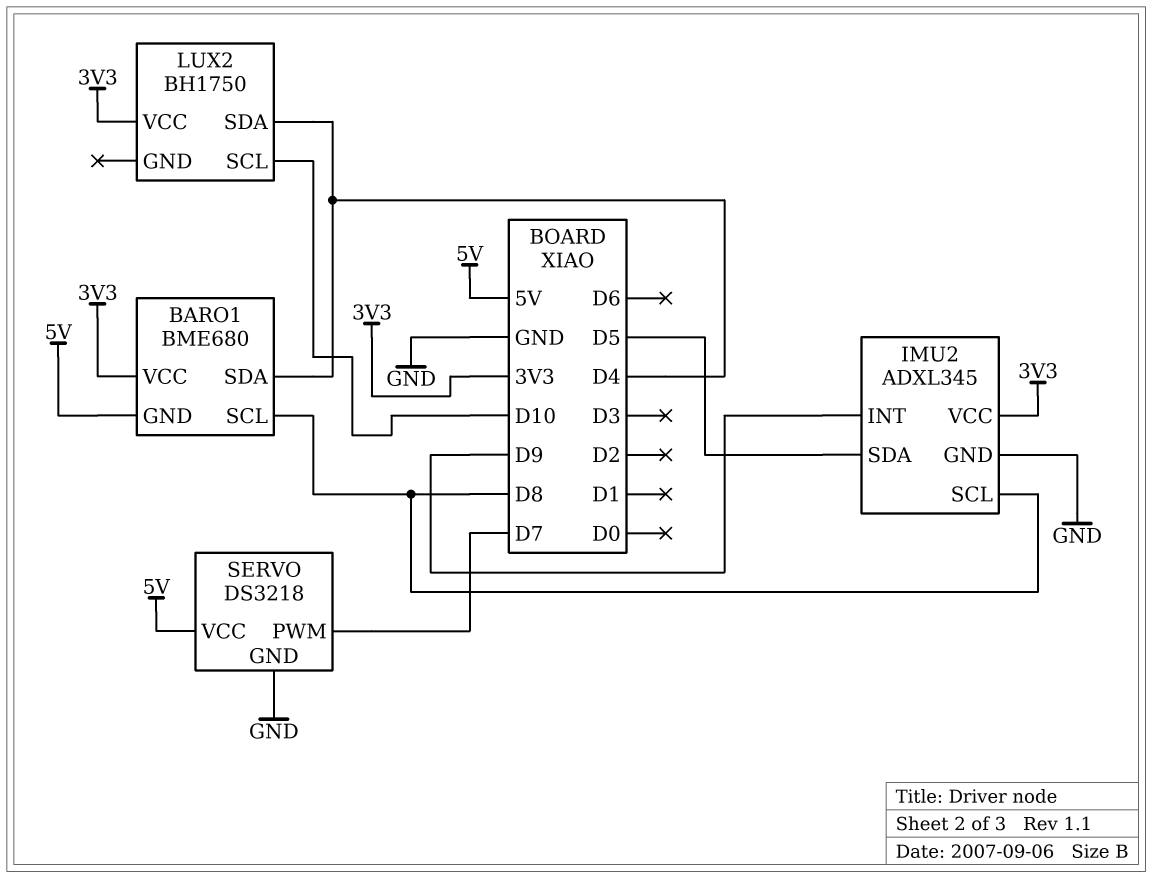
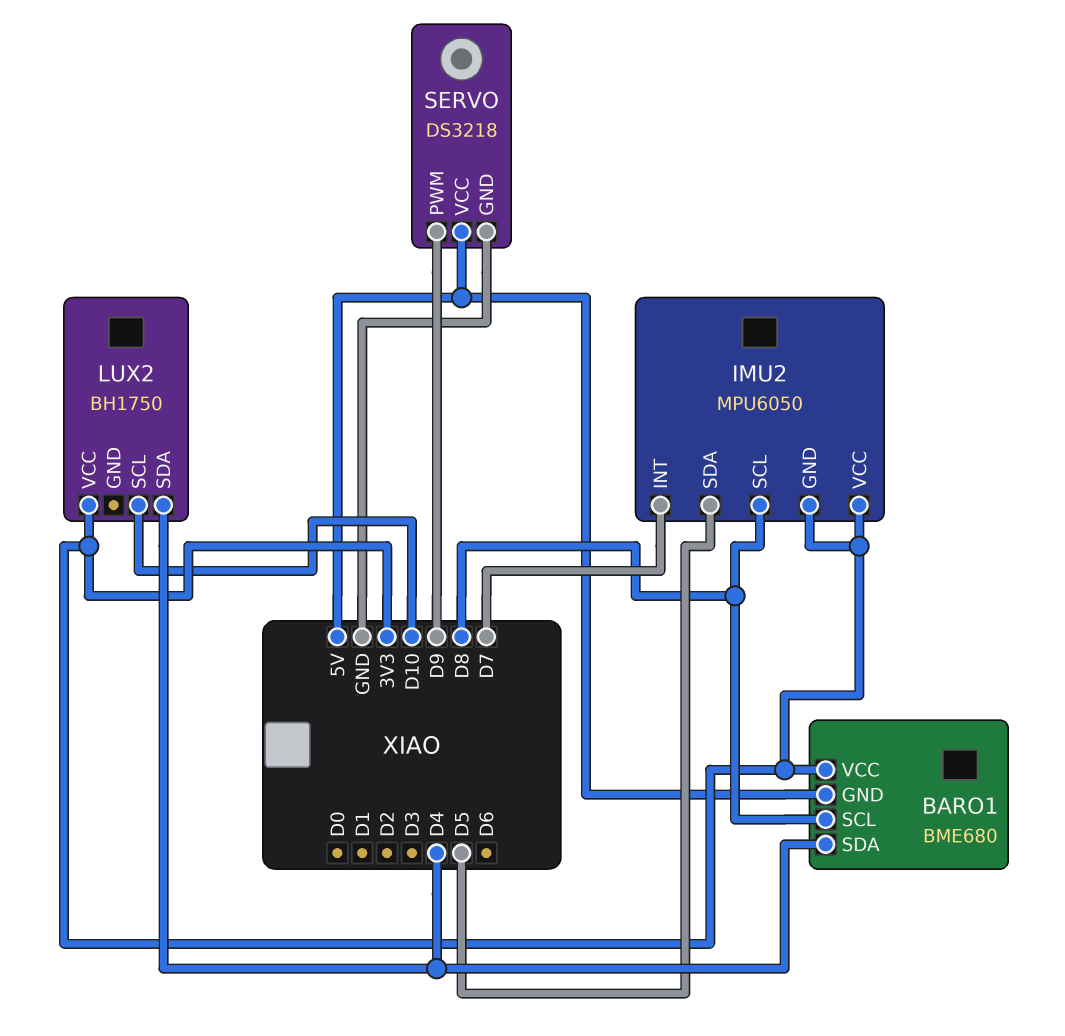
IMU2: ADXL345 -> MPU6050
IMU2 pin GND: GND -> 3V3
IMU2 pin INT: D9 -> D7
SERVO pin PWM: D7 -> D9

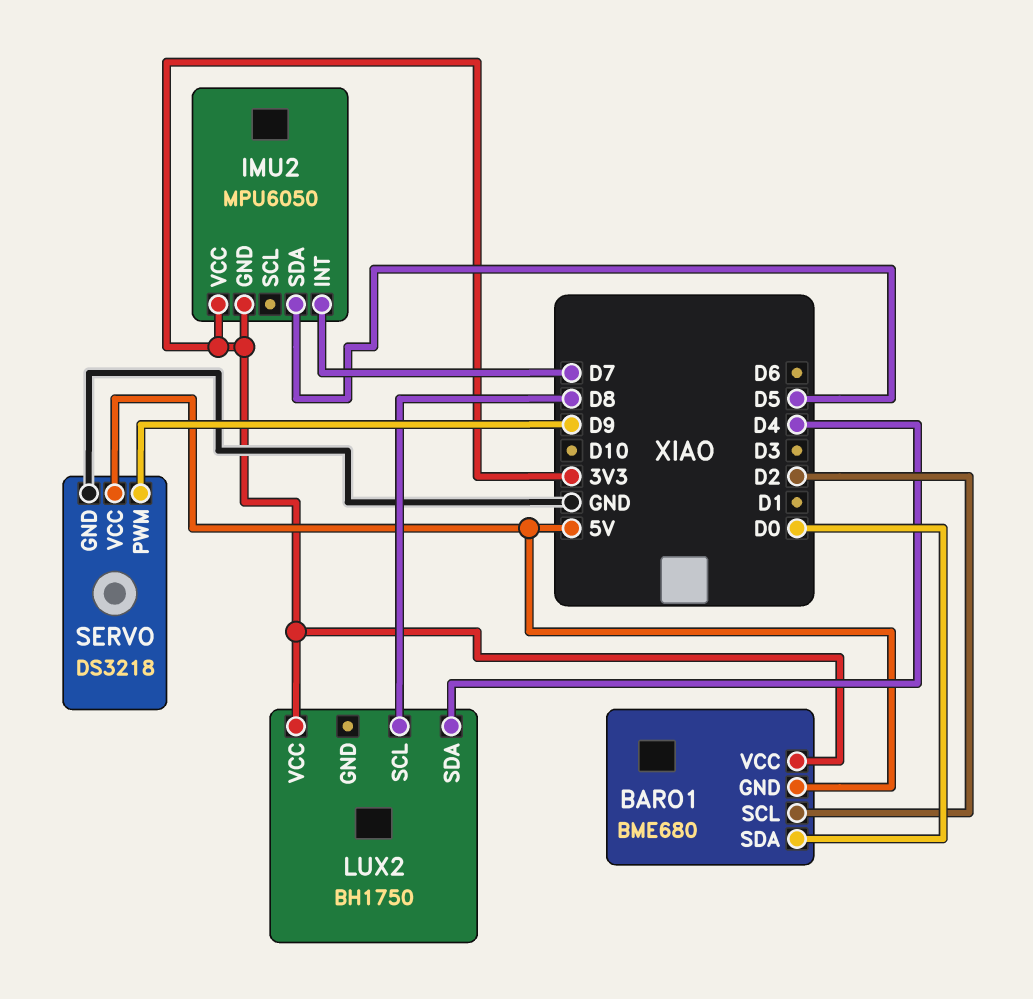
BARO1 pin SCL: D8 -> D2
BARO1 pin SDA: D4 -> D0
IMU2 pin SCL: D8 -> none
LUX2 pin SCL: D10 -> D8

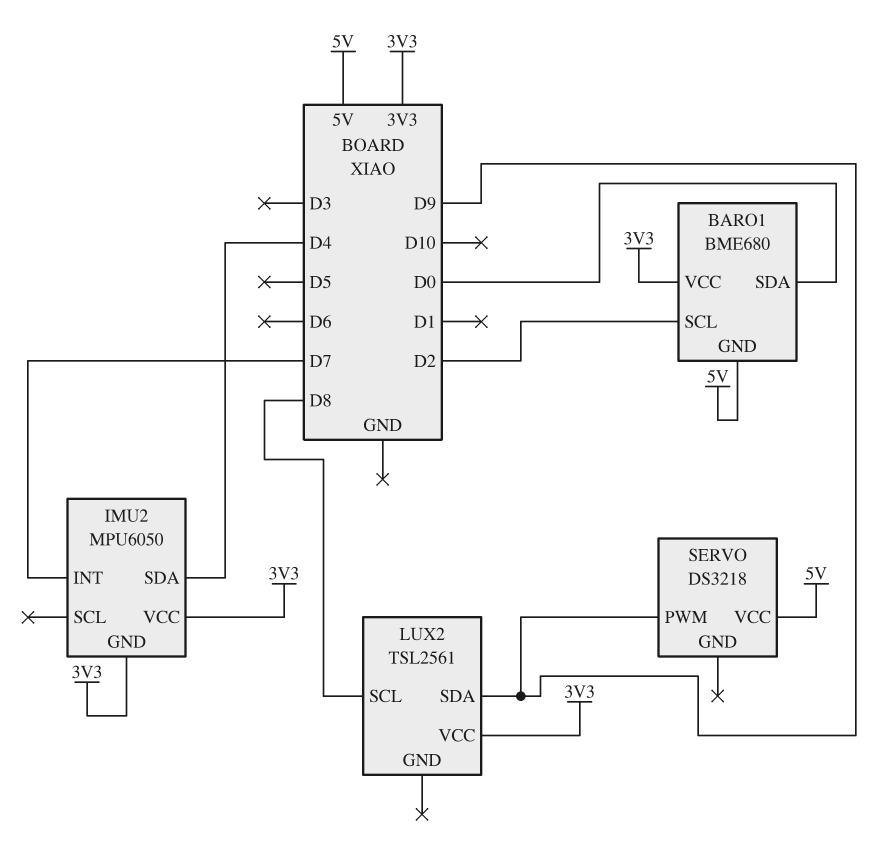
IMU2 pin SDA: D5 -> D4
LUX2: BH1750 -> TSL2561
LUX2 pin SDA: D4 -> D9
SERVO pin GND: GND -> none

